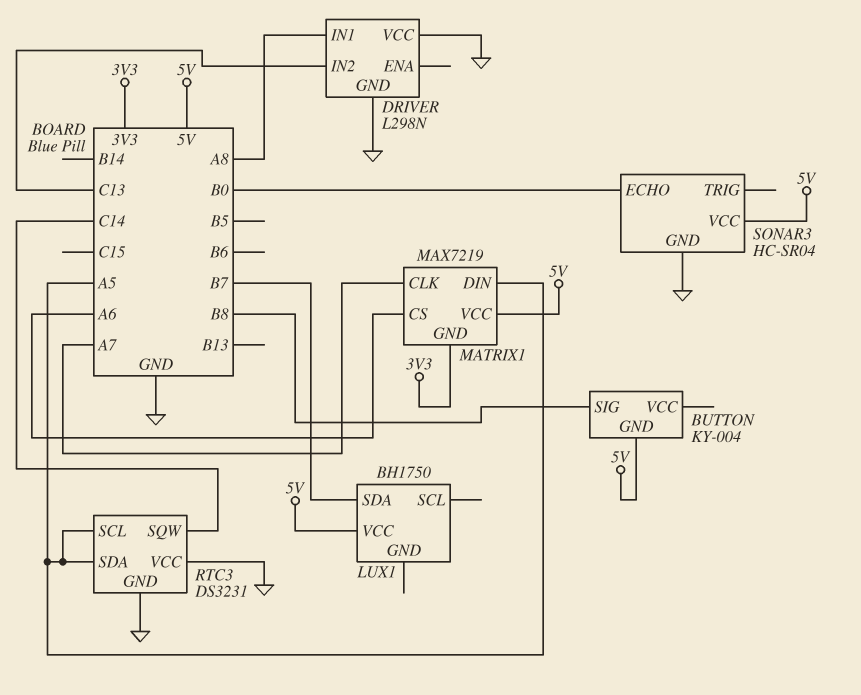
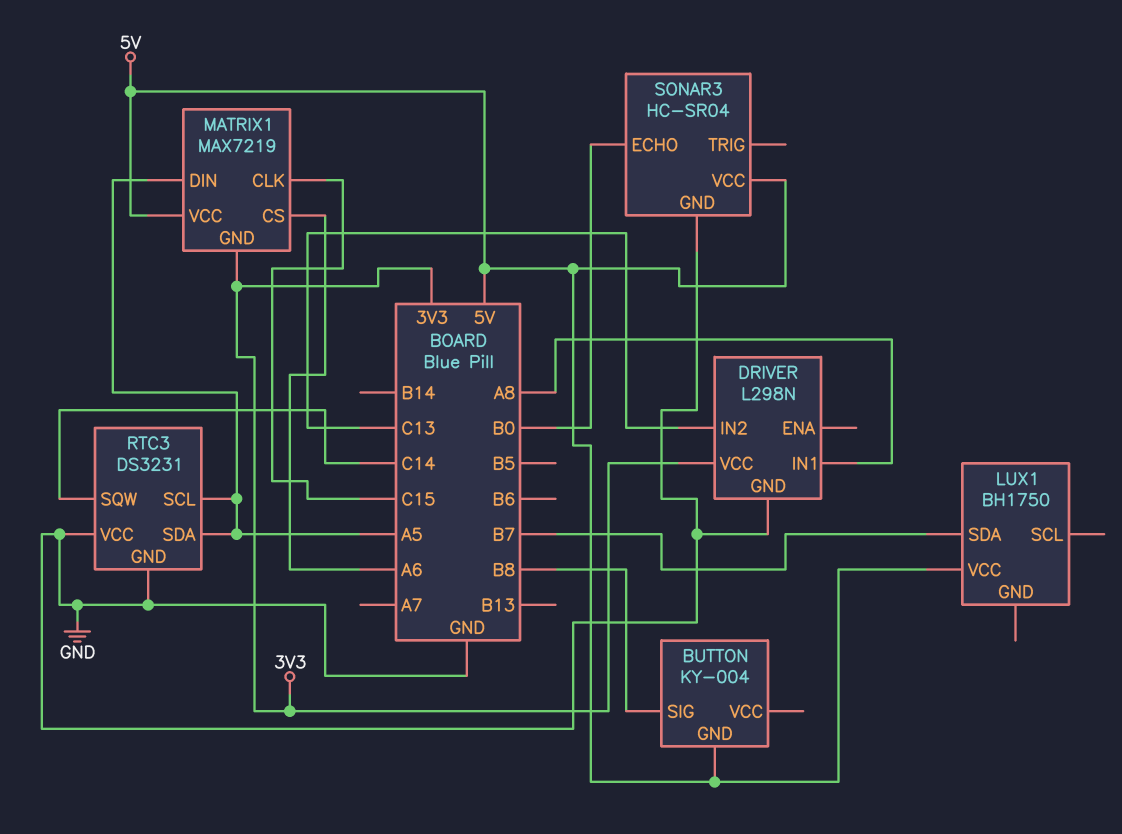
DRIVER pin VCC: GND -> 3V3
MATRIX1 pin CLK: A7 -> C15

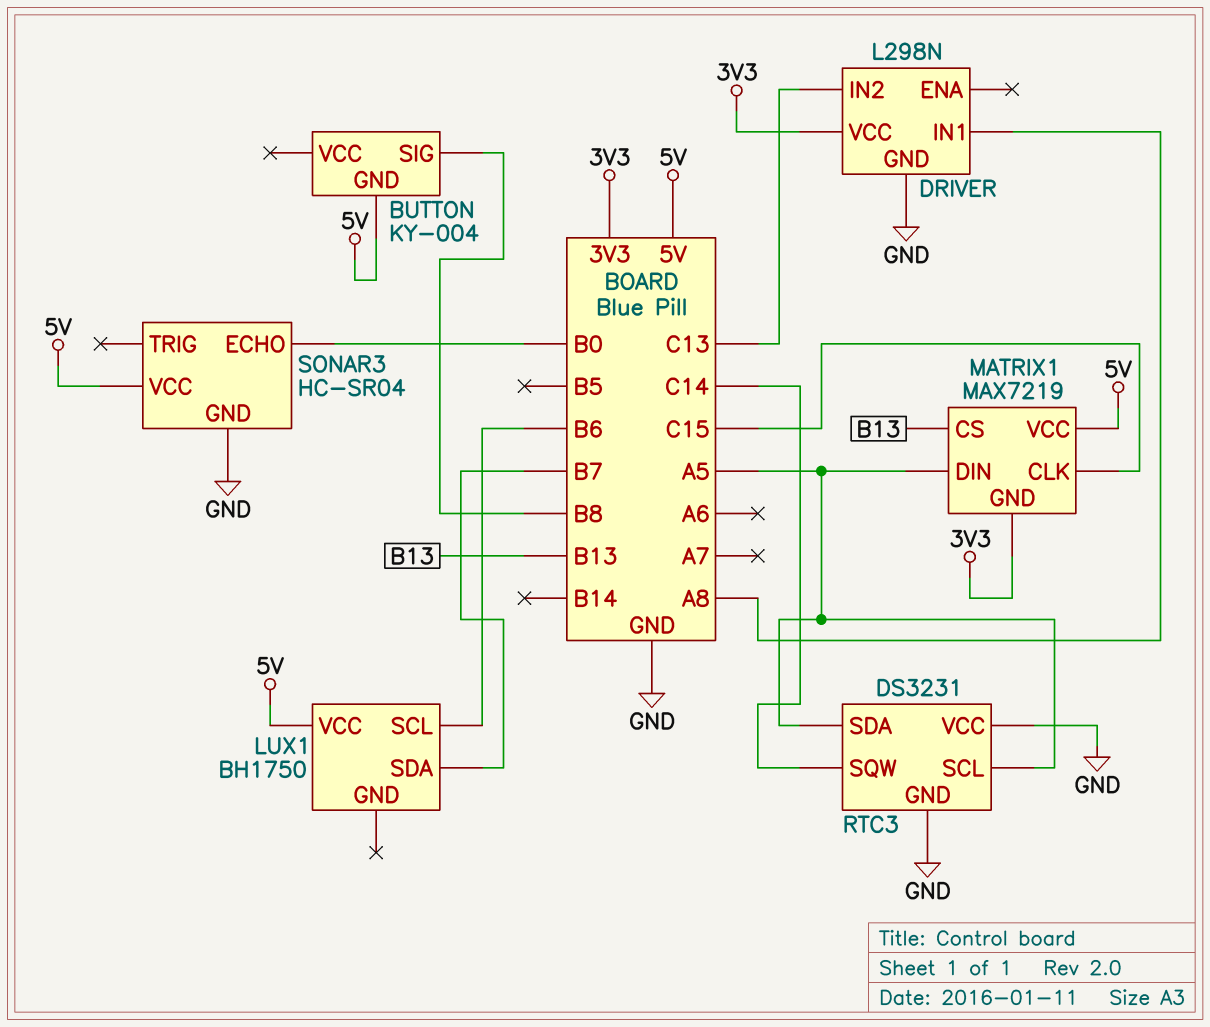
LUX1 pin SCL: none -> B6
MATRIX1 pin CS: A6 -> B13

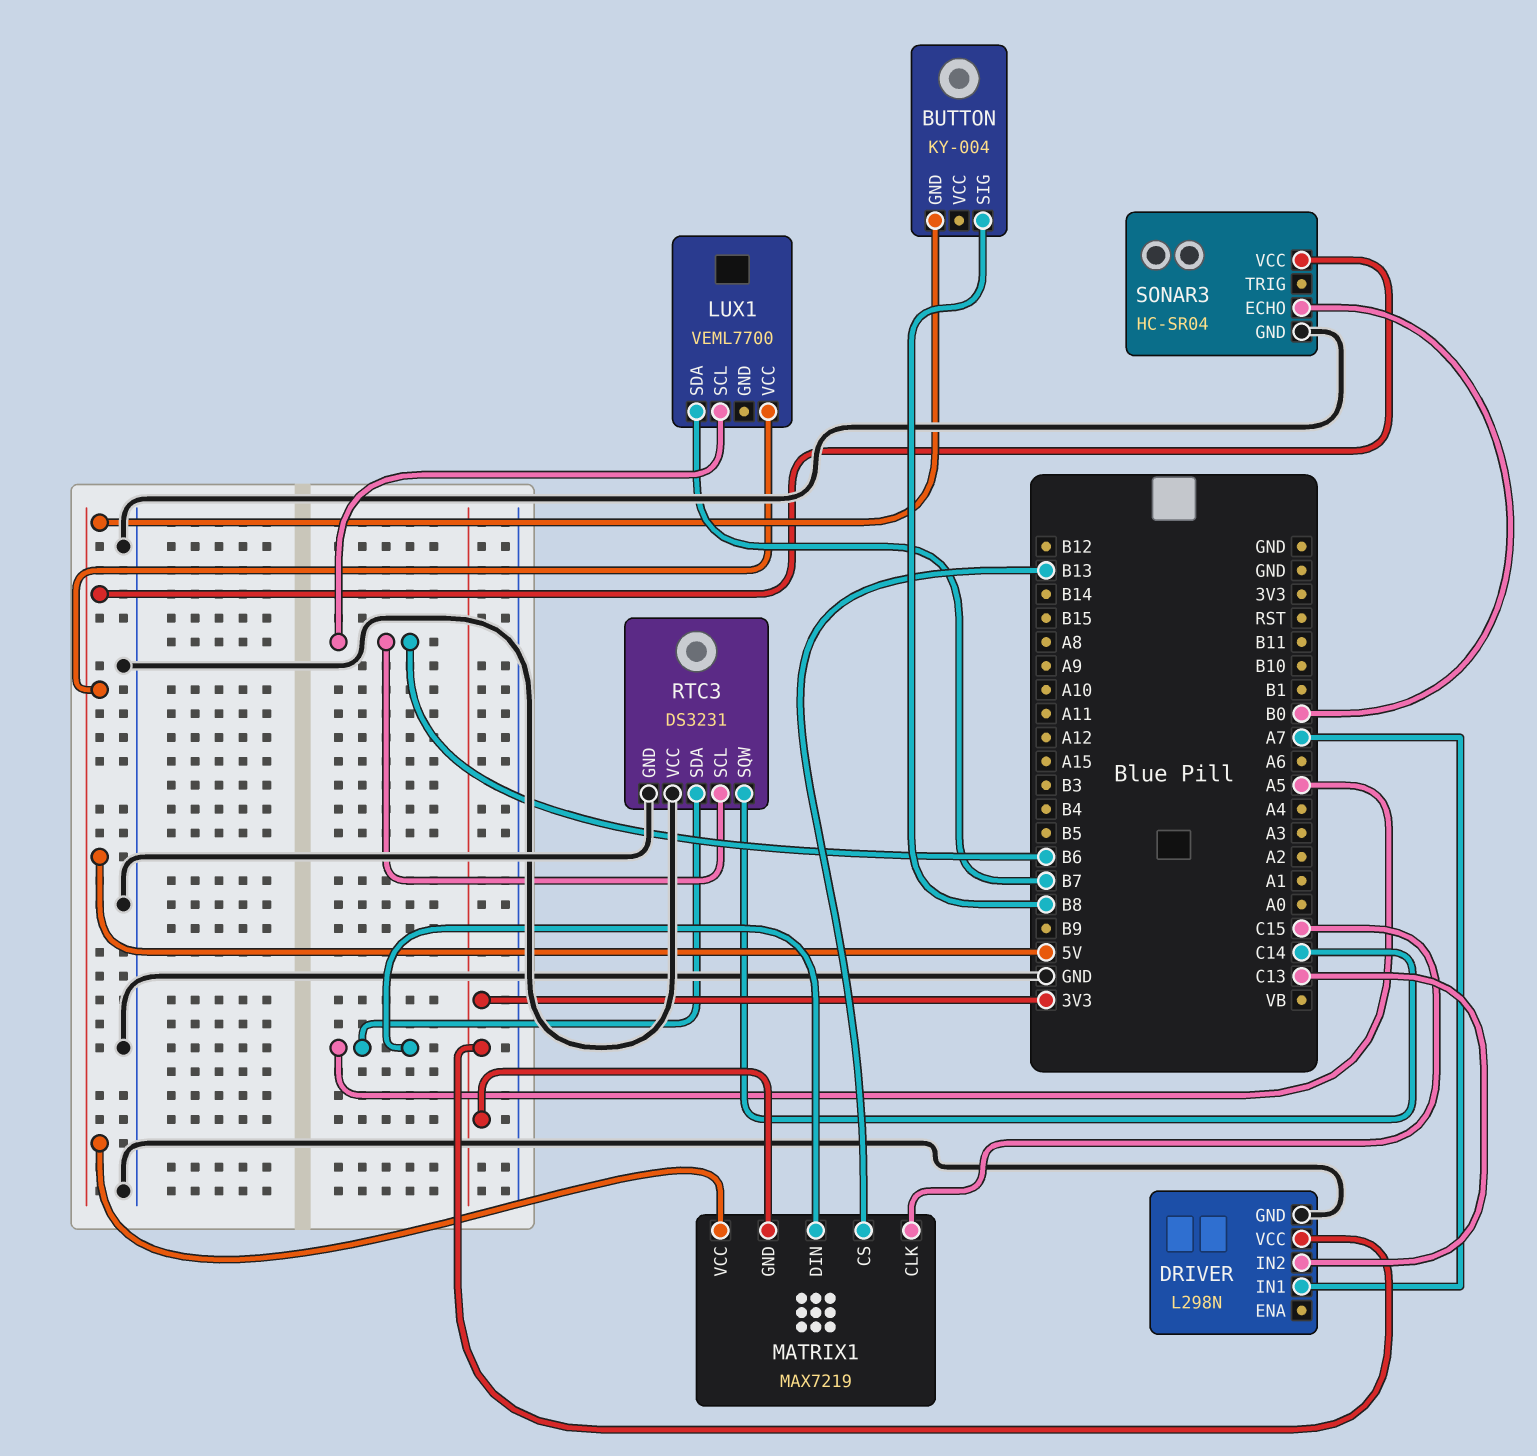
DRIVER pin IN1: A8 -> A7
LUX1: BH1750 -> VEML7700
RTC3 pin SCL: A5 -> B6

